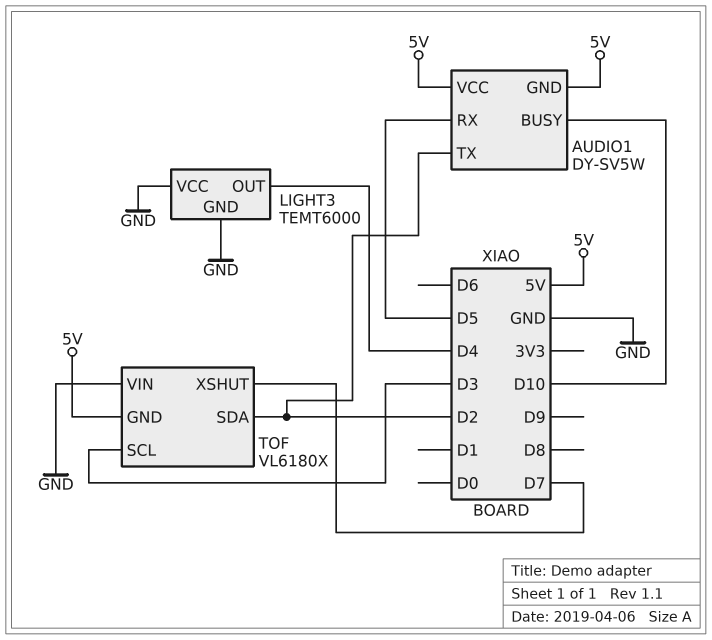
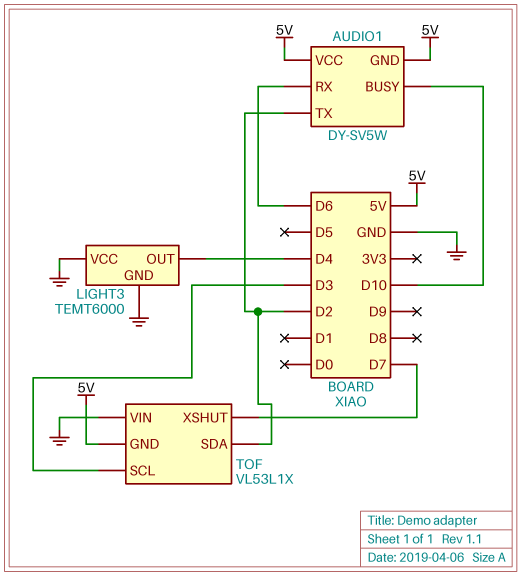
AUDIO1 pin RX: D5 -> D6
TOF: VL6180X -> VL53L1X

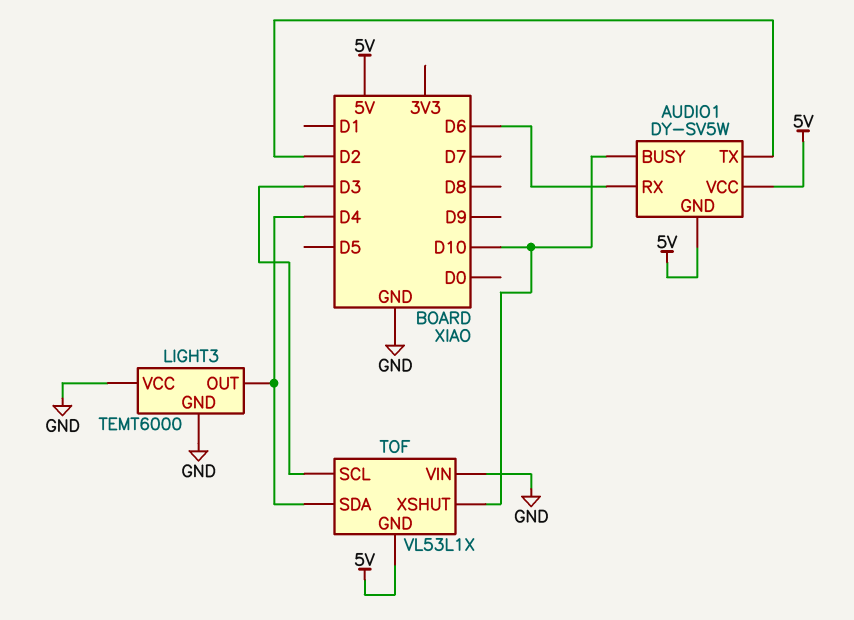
TOF pin SDA: D2 -> D4
TOF pin XSHUT: D7 -> D10

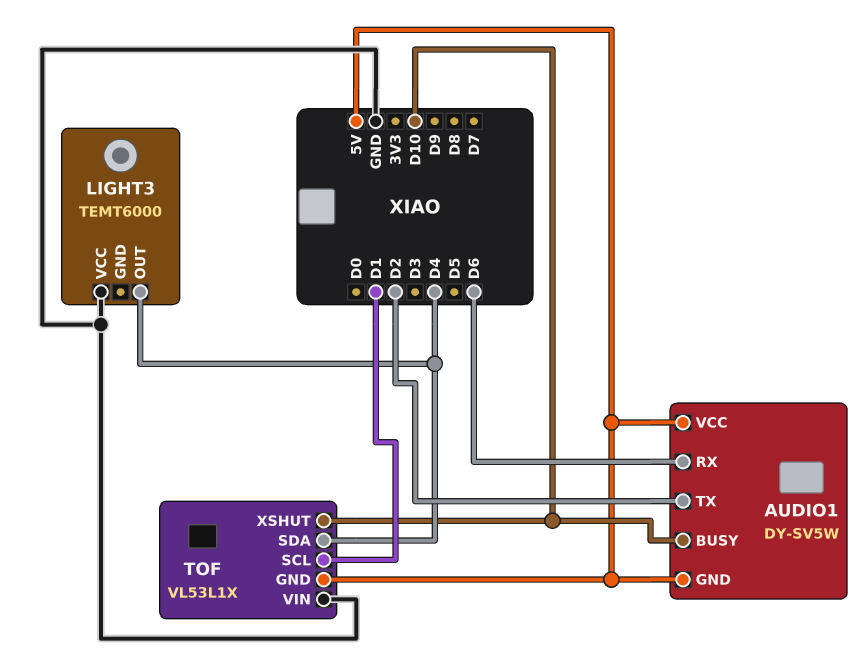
LIGHT3 pin GND: GND -> none
TOF pin SCL: D3 -> D1

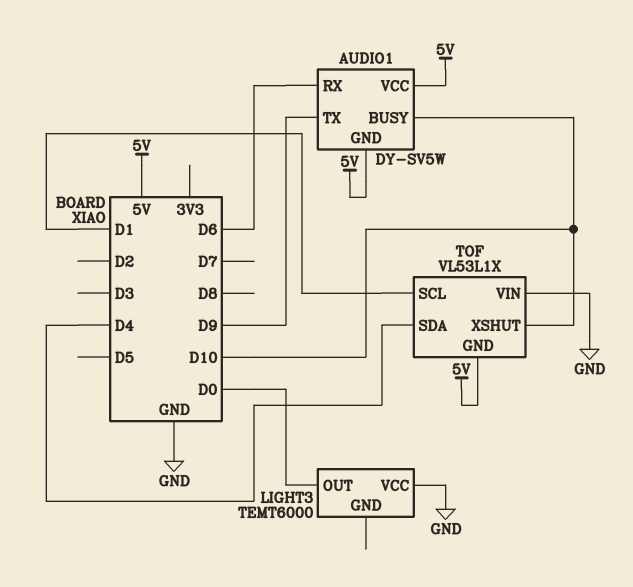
AUDIO1 pin TX: D2 -> D9
LIGHT3 pin OUT: D4 -> D0

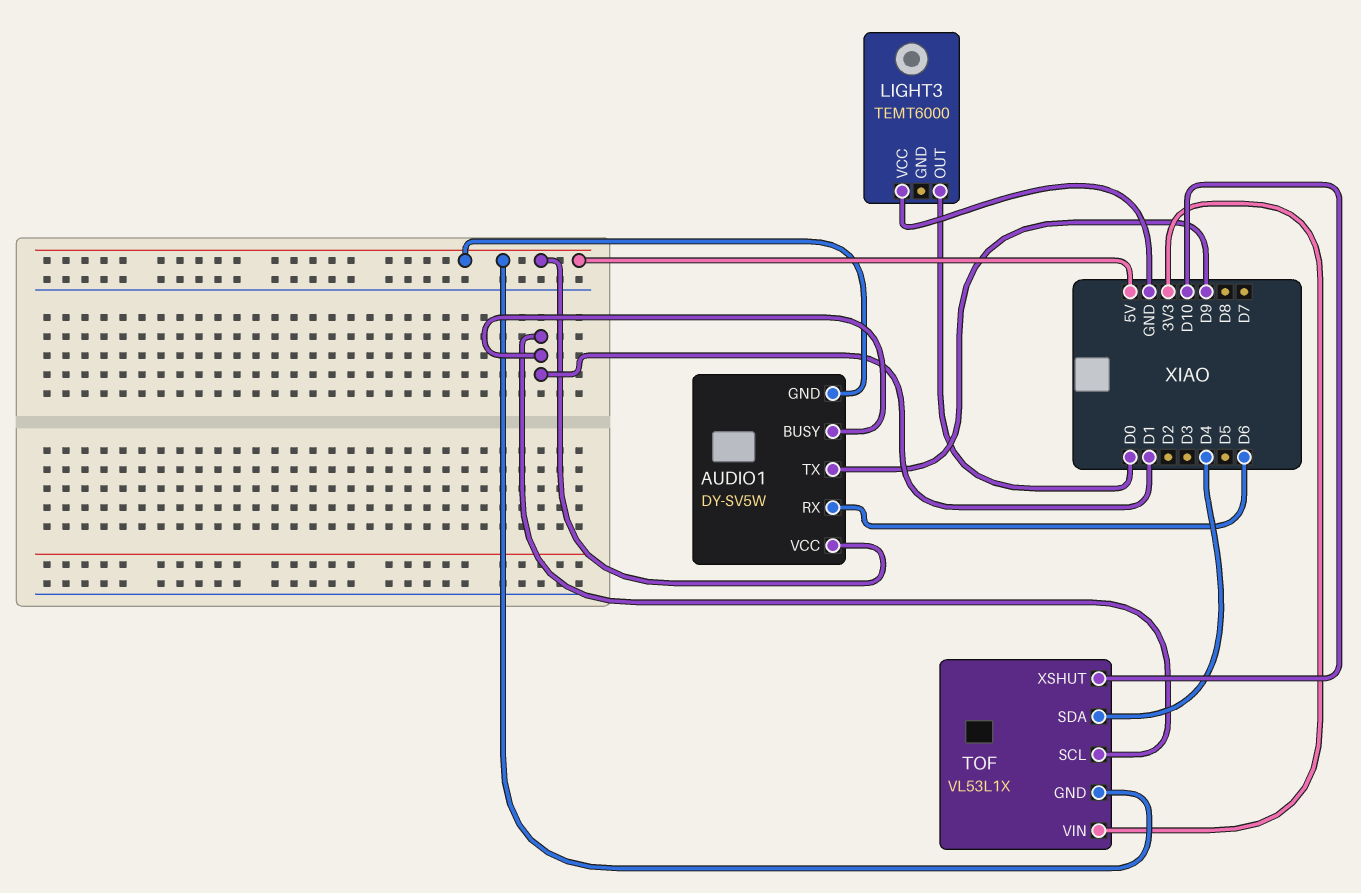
AUDIO1 pin BUSY: D10 -> D1
TOF pin VIN: GND -> 3V3

